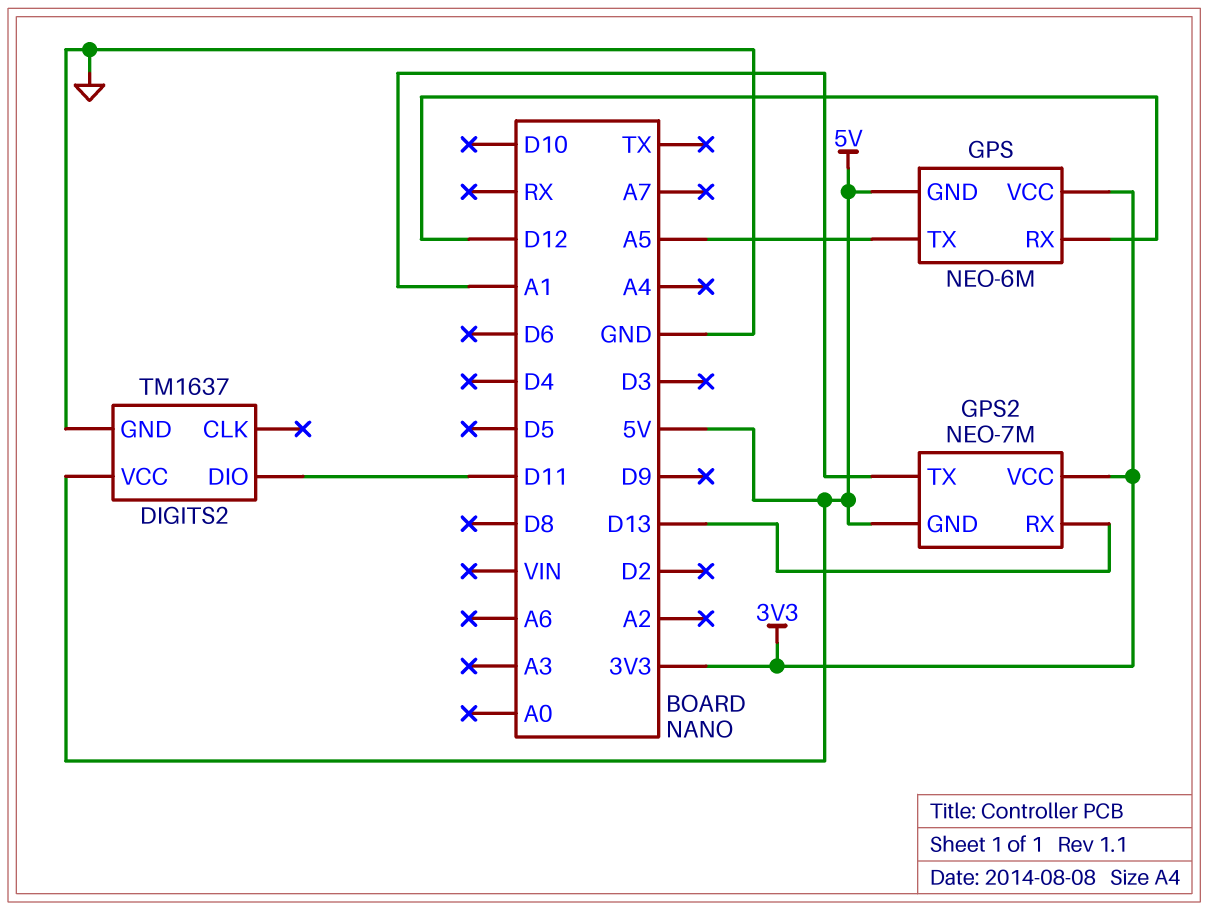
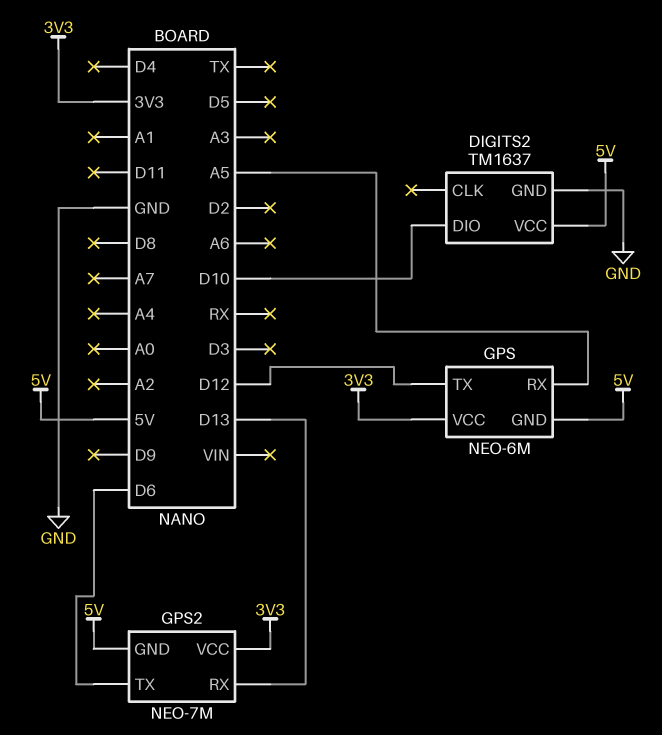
DIGITS2 pin DIO: D11 -> D10
GPS pin RX: D12 -> A5
GPS pin TX: A5 -> D12
GPS2 pin TX: A1 -> D6

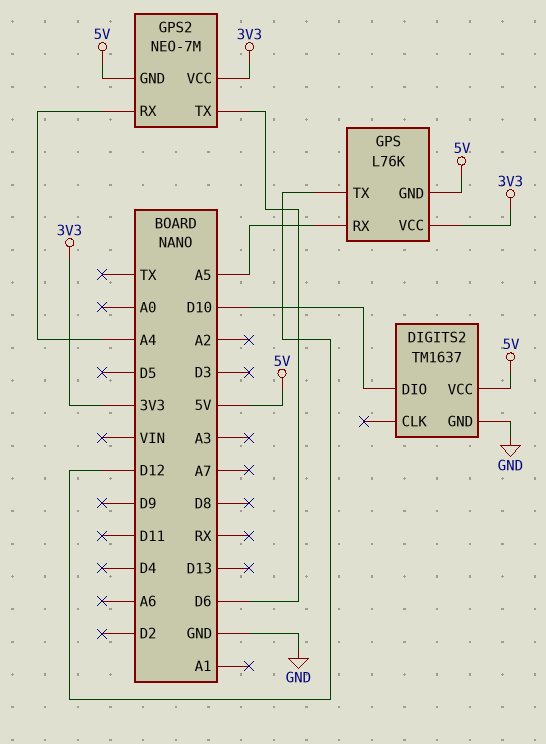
GPS: NEO-6M -> L76K
GPS2 pin RX: D13 -> A4

